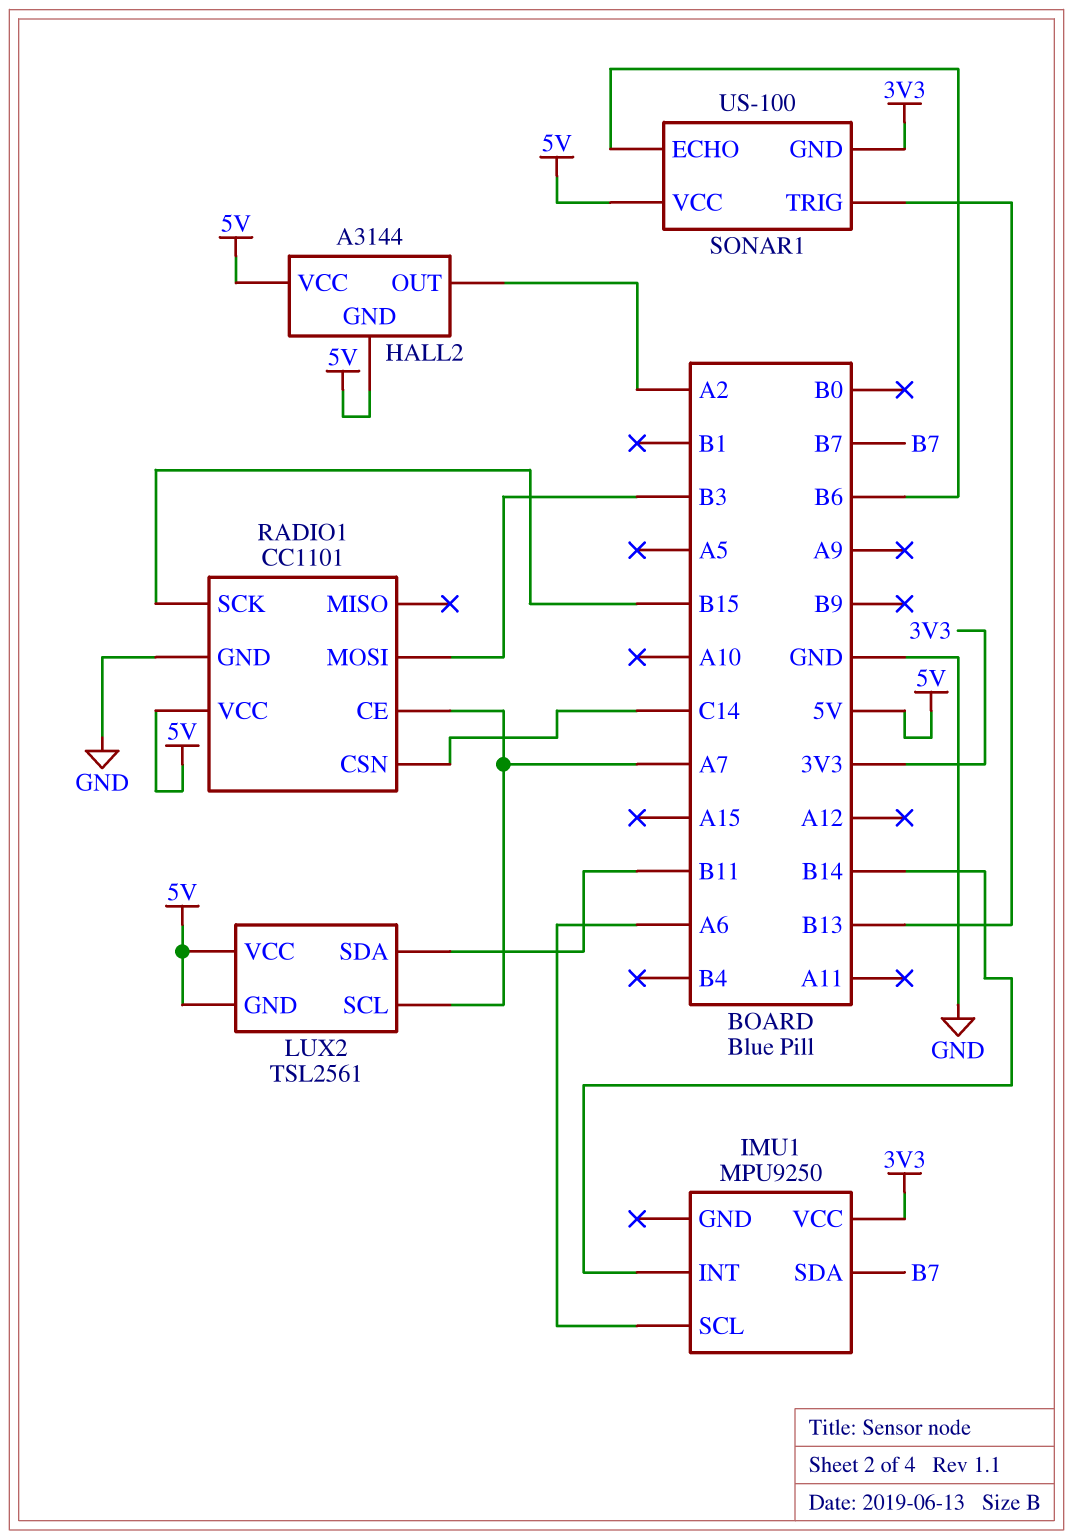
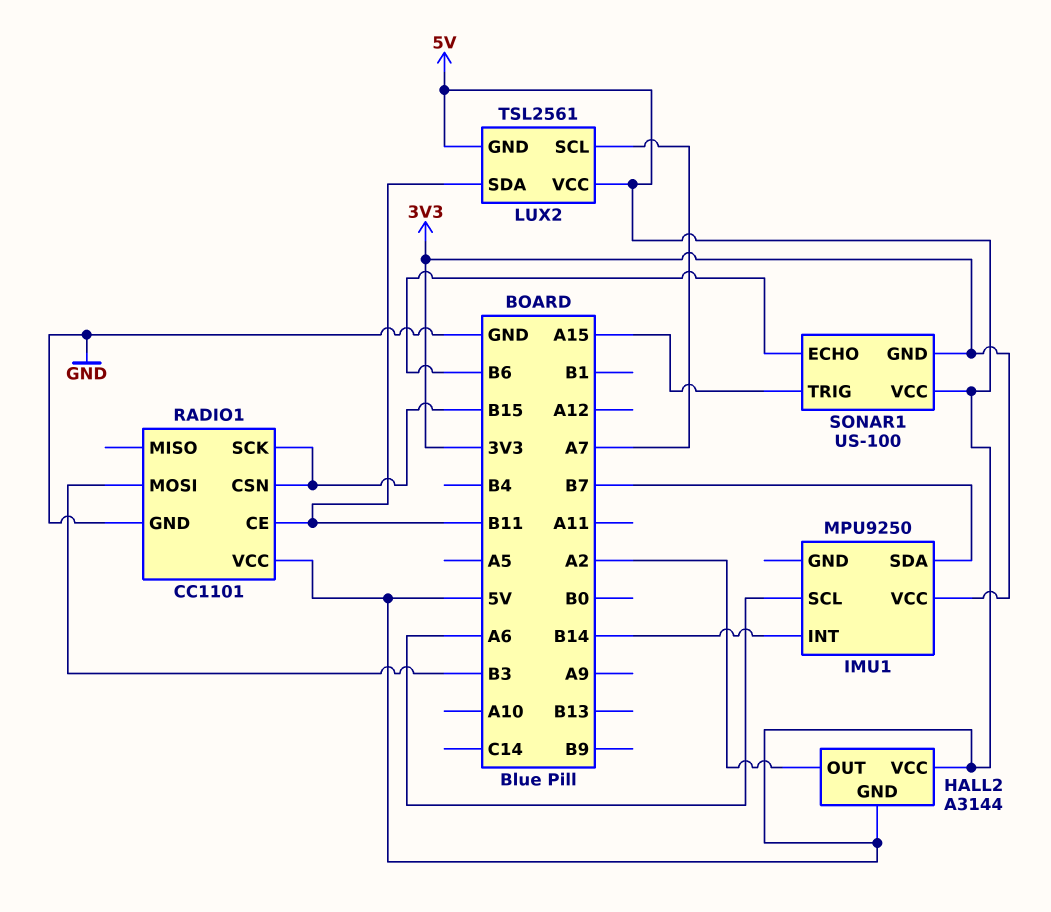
RADIO1 pin CE: A7 -> B11
RADIO1 pin CSN: C14 -> B15
SONAR1 pin TRIG: B13 -> A15

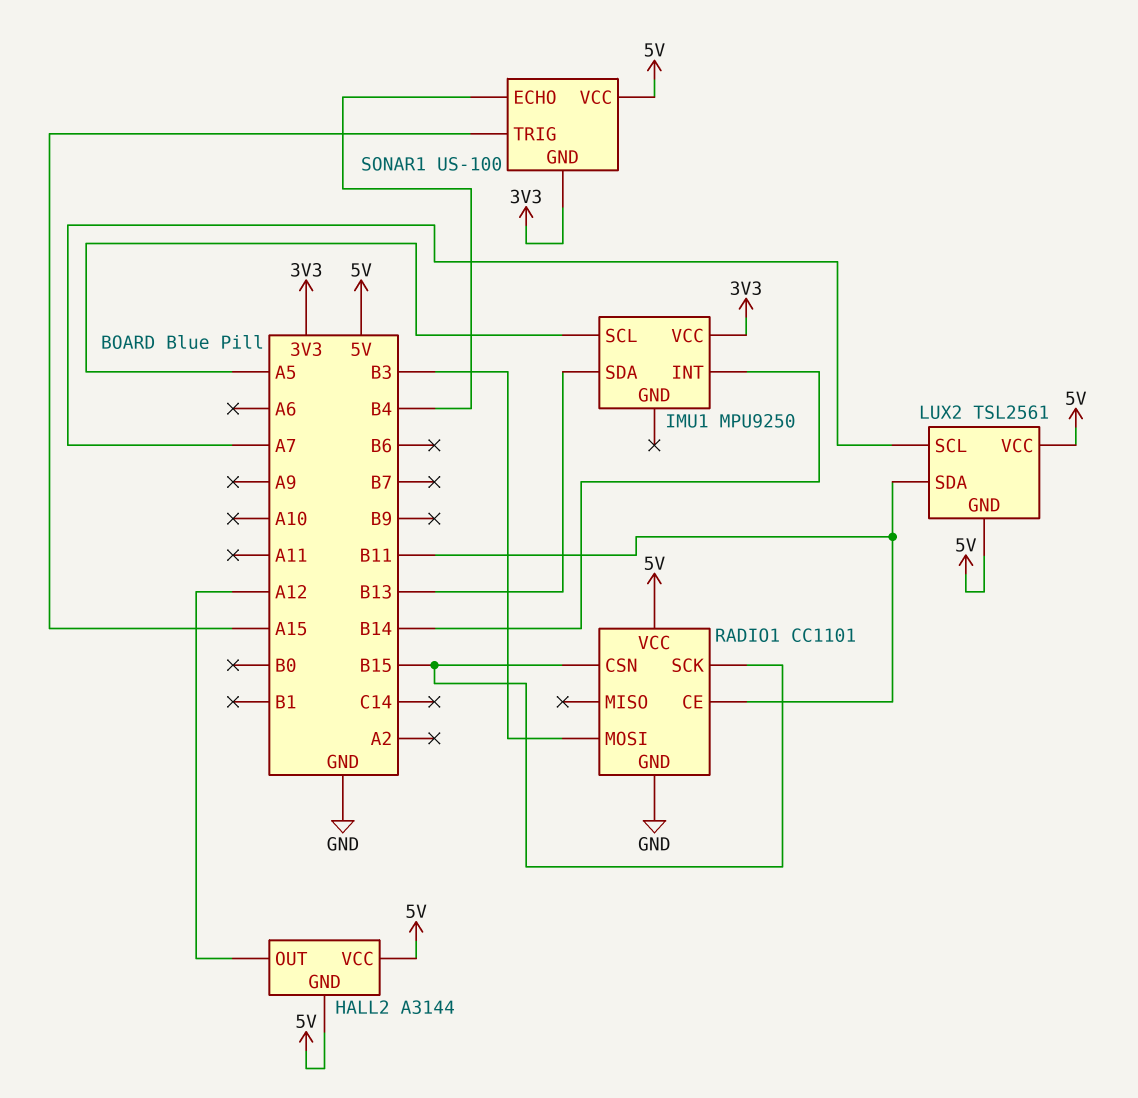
HALL2 pin OUT: A2 -> A12
IMU1 pin SCL: A6 -> A5
IMU1 pin SDA: B7 -> B13
SONAR1 pin ECHO: B6 -> B4

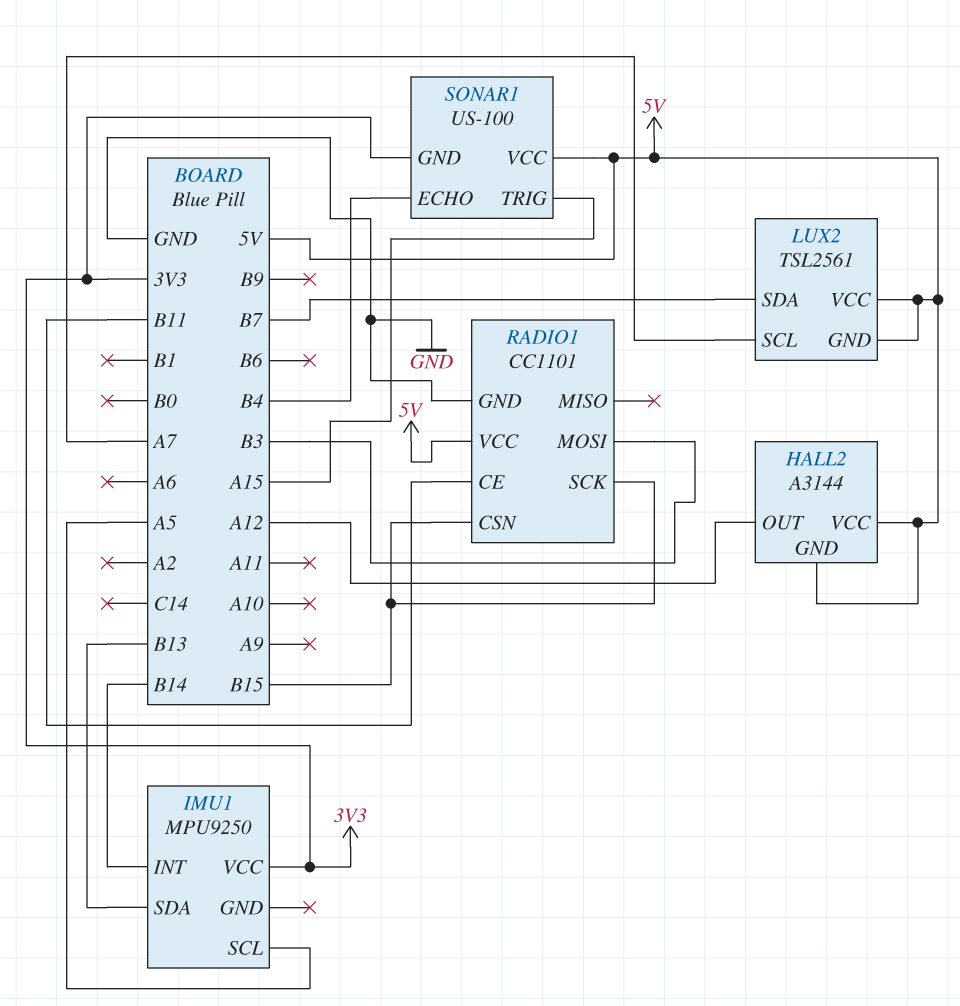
LUX2 pin SDA: B11 -> B7

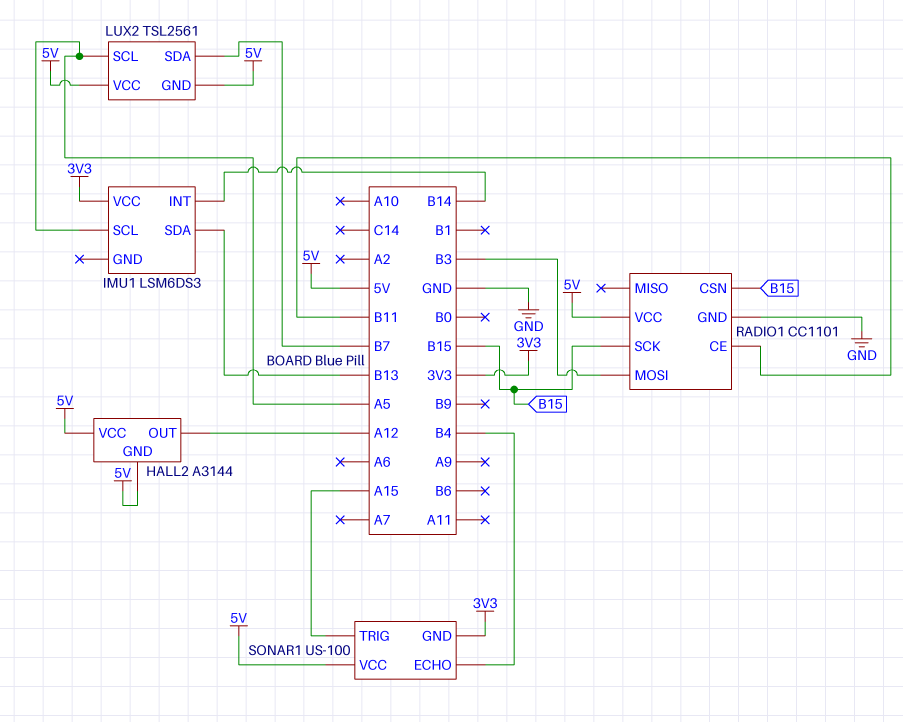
IMU1: MPU9250 -> LSM6DS3
LUX2 pin SCL: A7 -> A5

